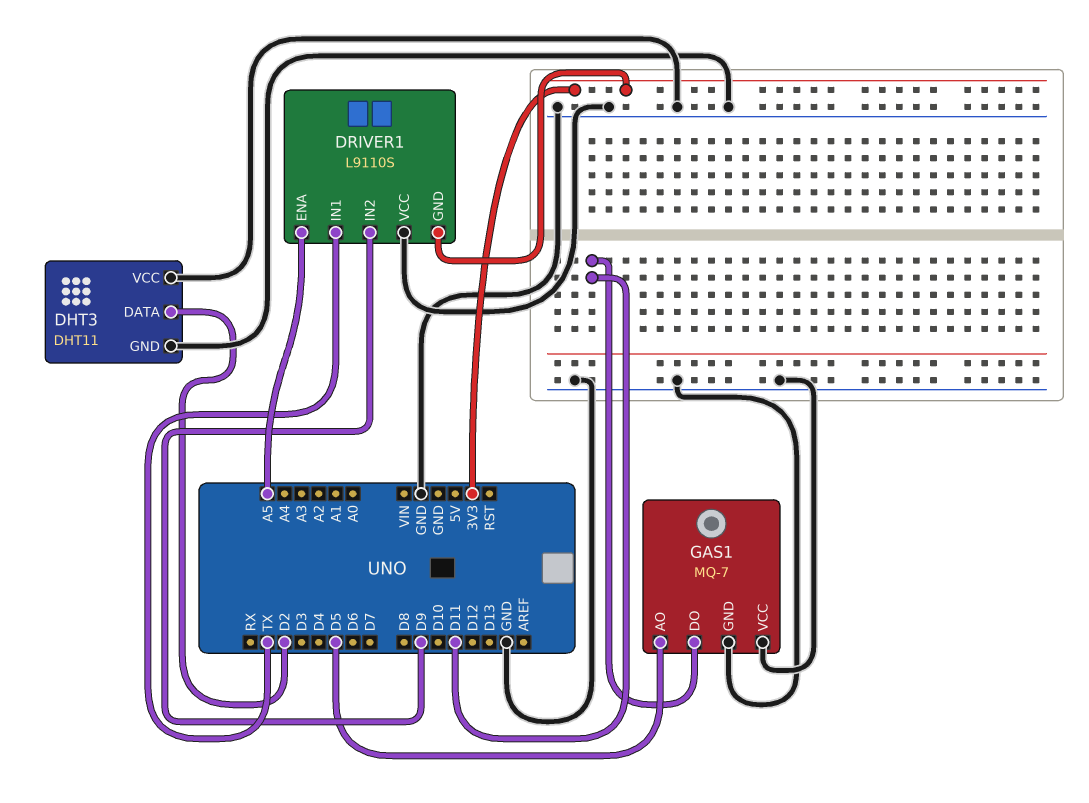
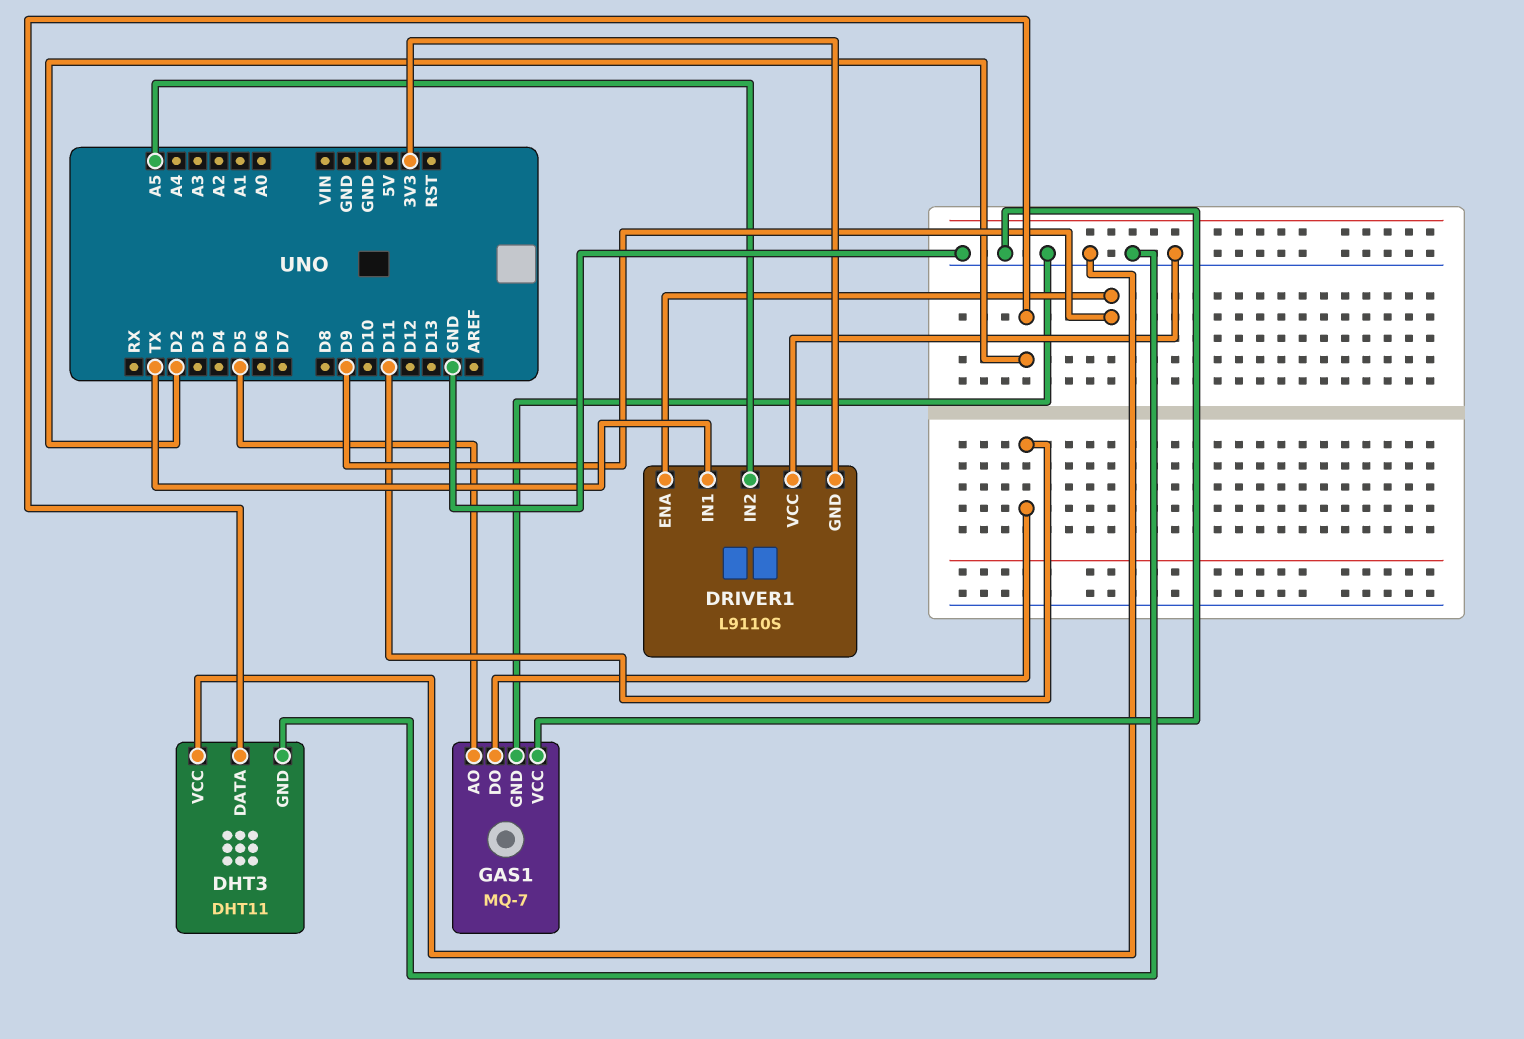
DRIVER1 pin ENA: A5 -> D9
DRIVER1 pin IN2: D9 -> A5

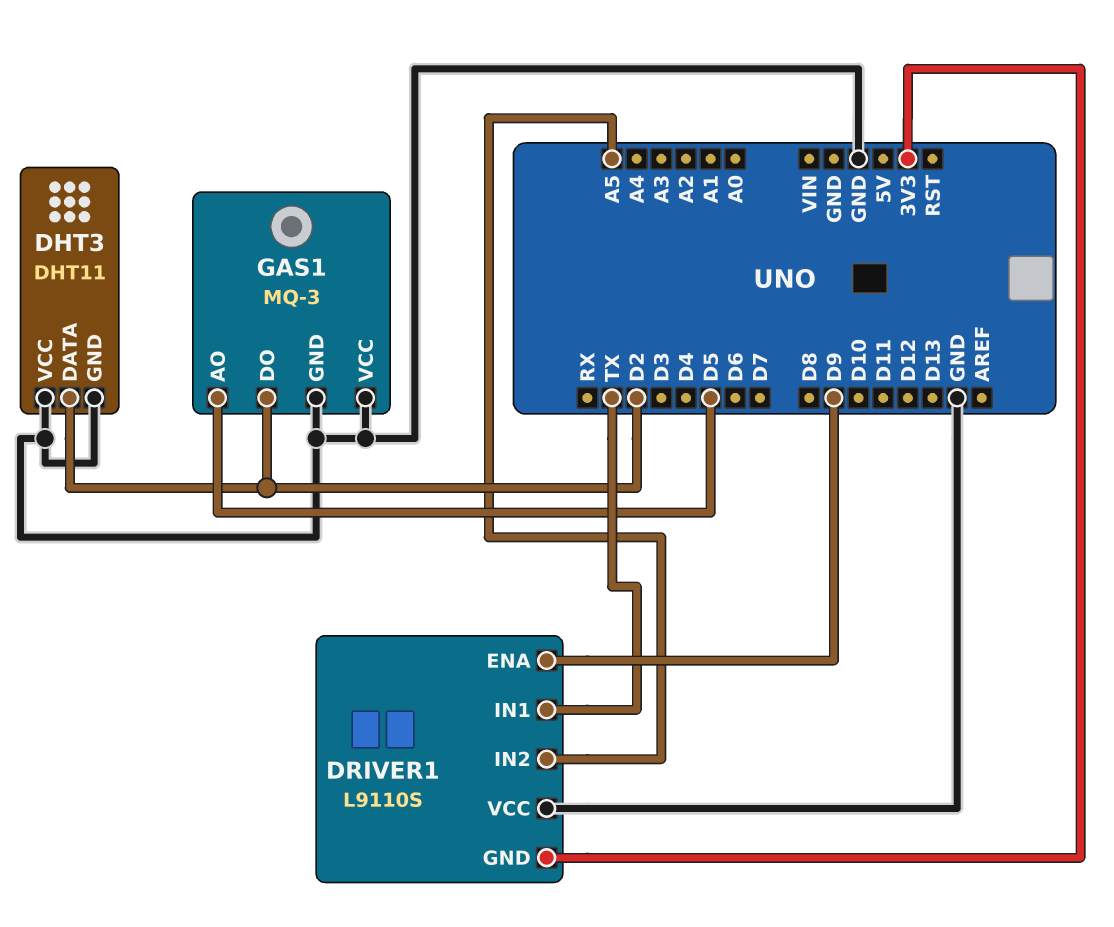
GAS1: MQ-7 -> MQ-3
GAS1 pin DO: D11 -> D2

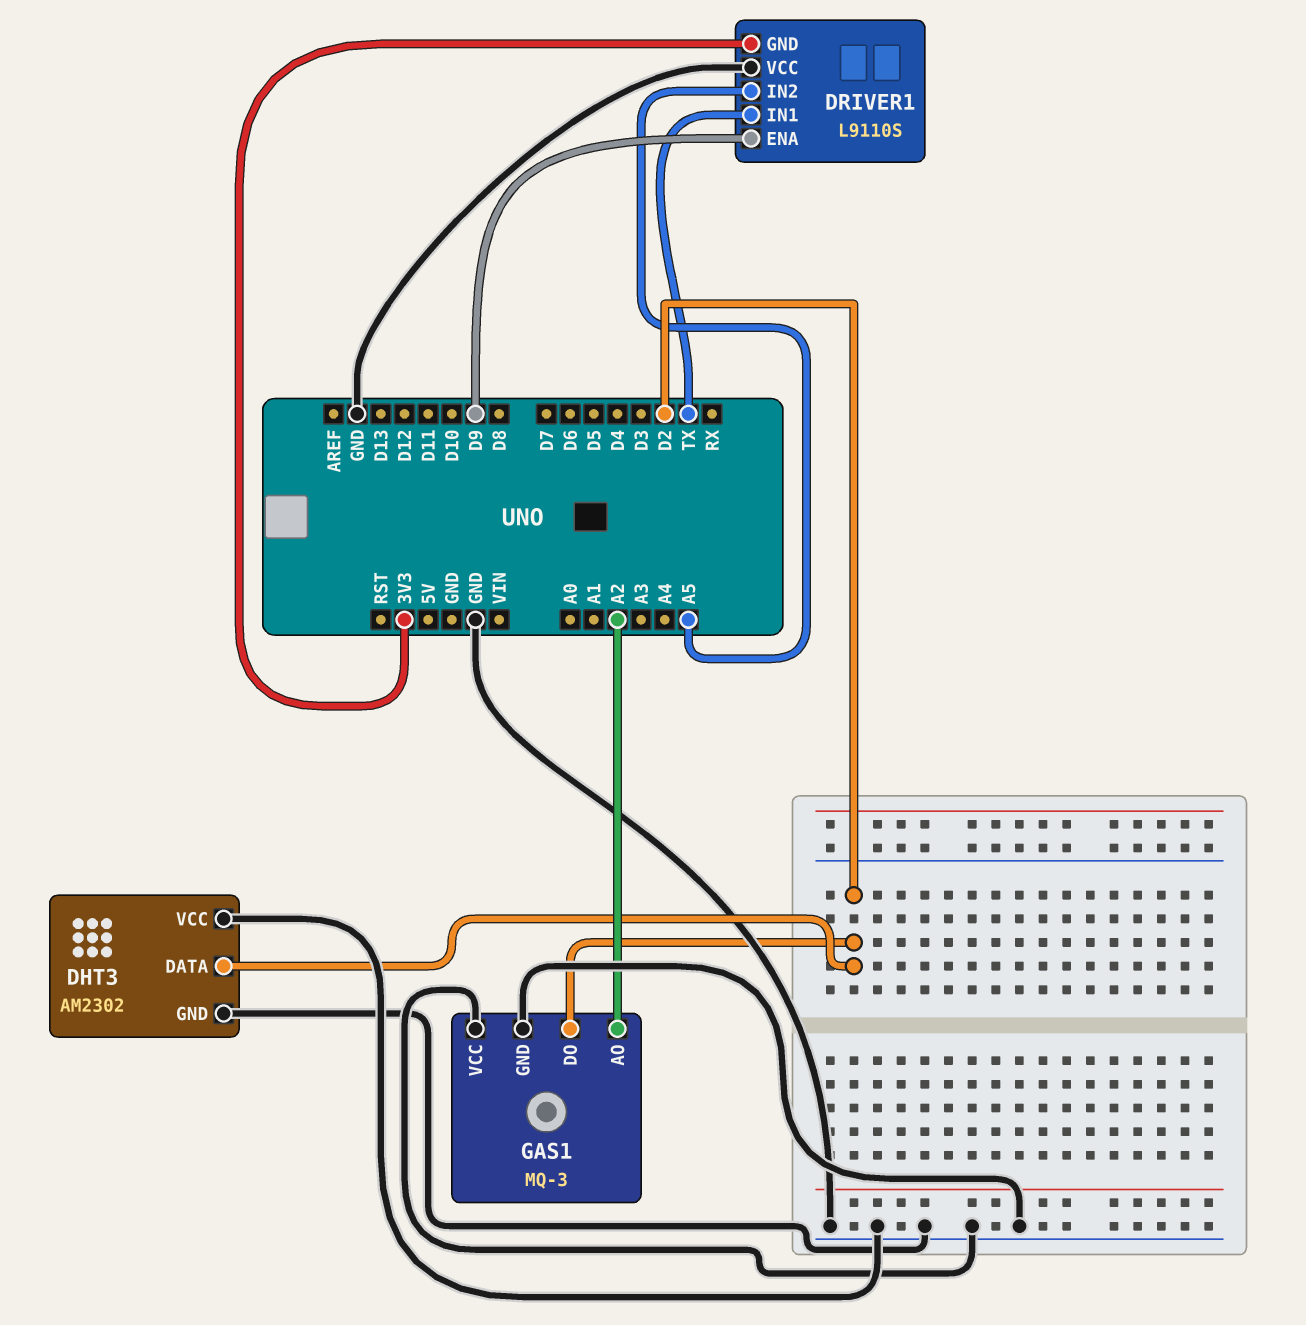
DHT3: DHT11 -> AM2302
GAS1 pin AO: D5 -> A2

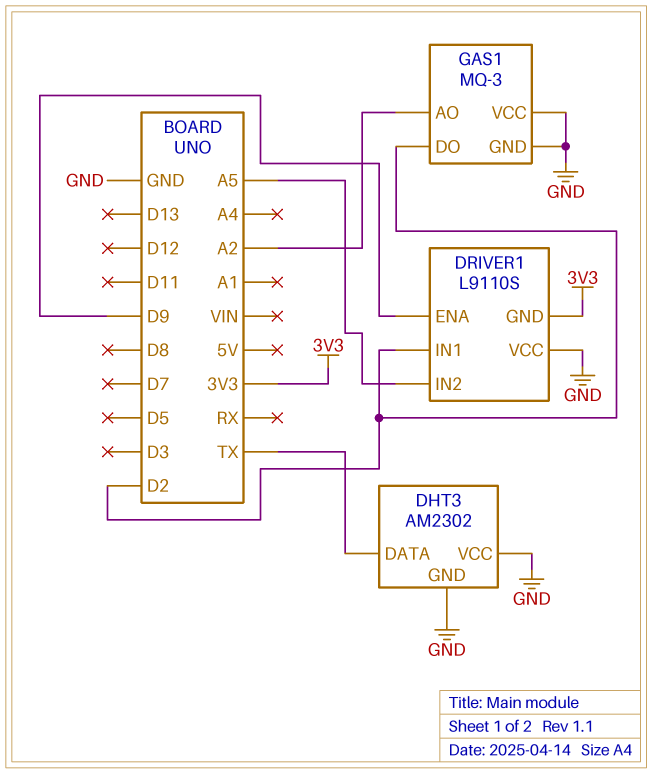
DHT3 pin DATA: D2 -> TX
DRIVER1 pin IN1: TX -> D2

